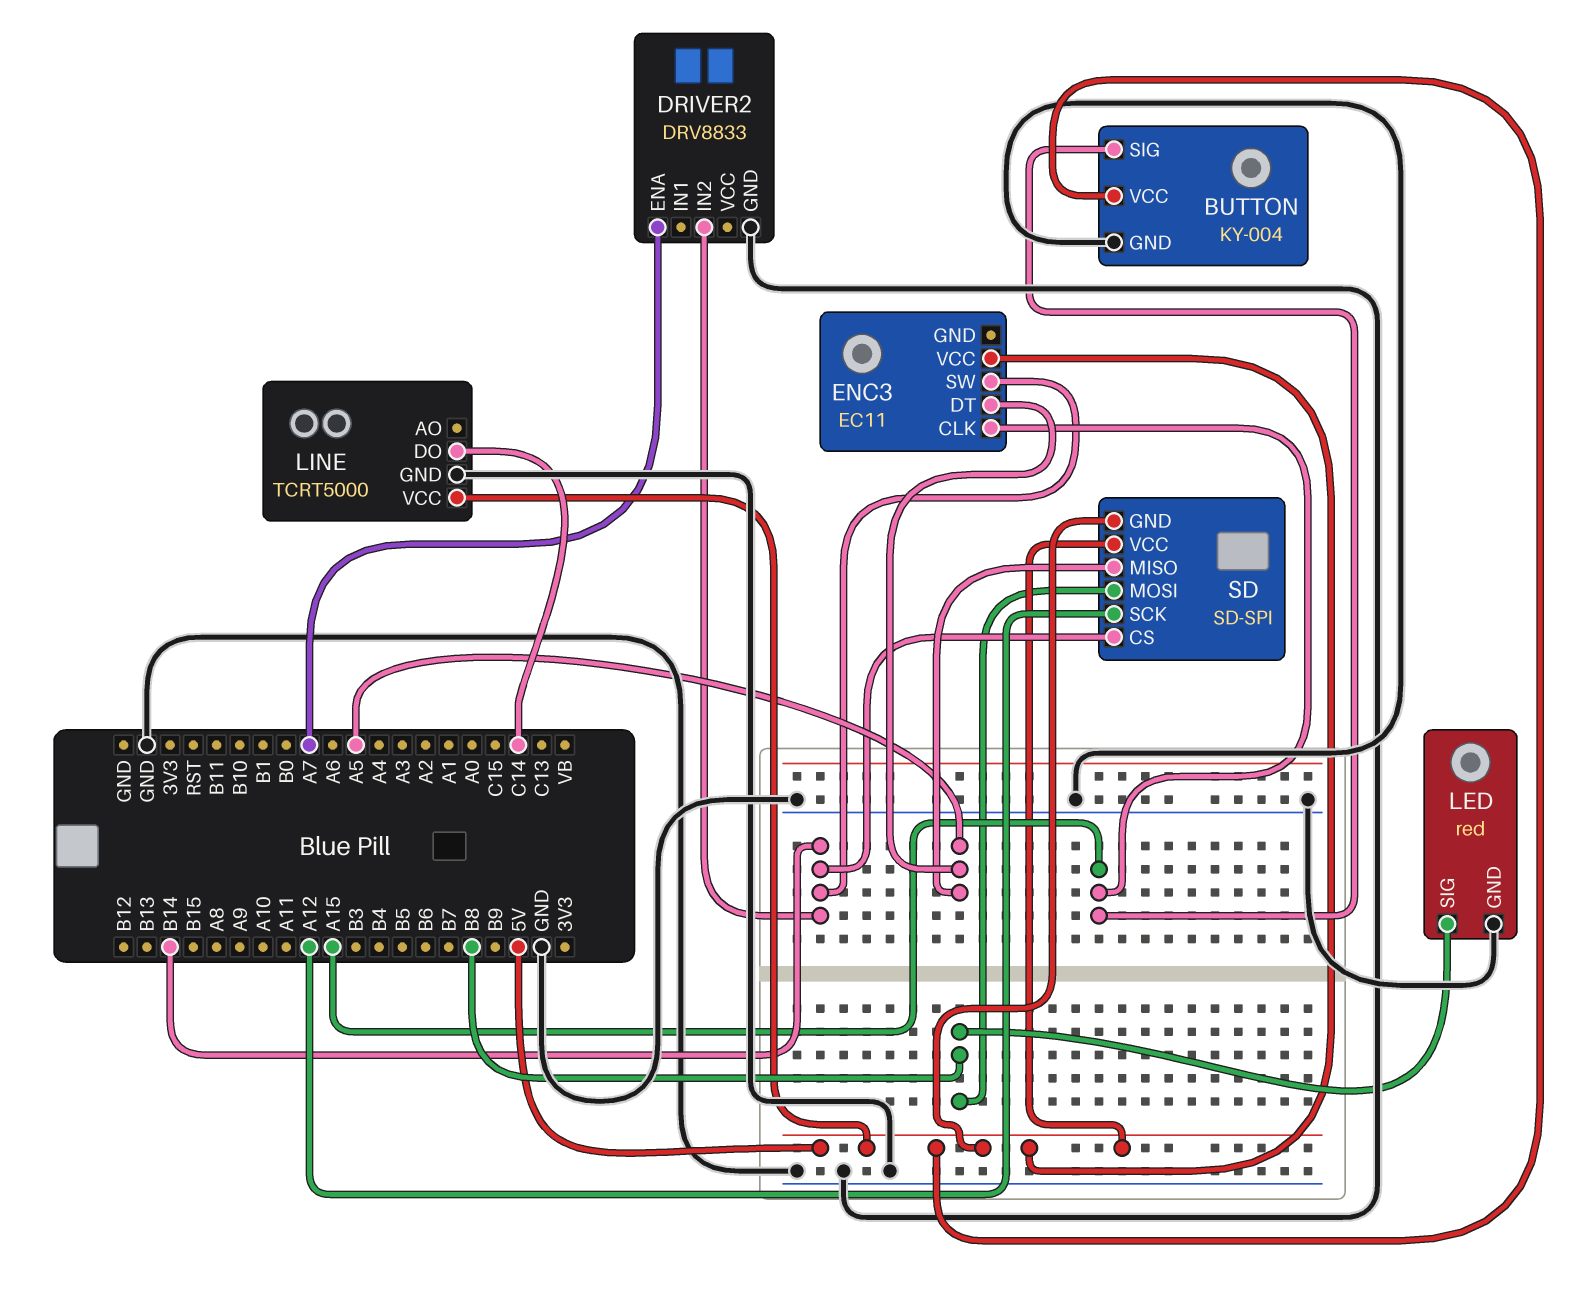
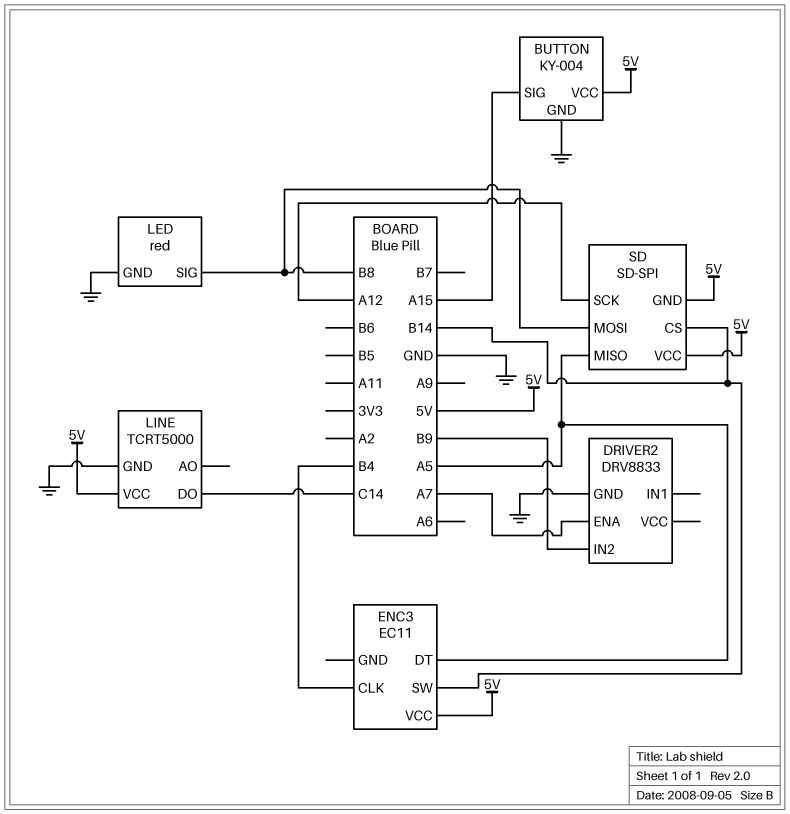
DRIVER2 pin IN2: B14 -> B9
ENC3 pin CLK: A15 -> B4

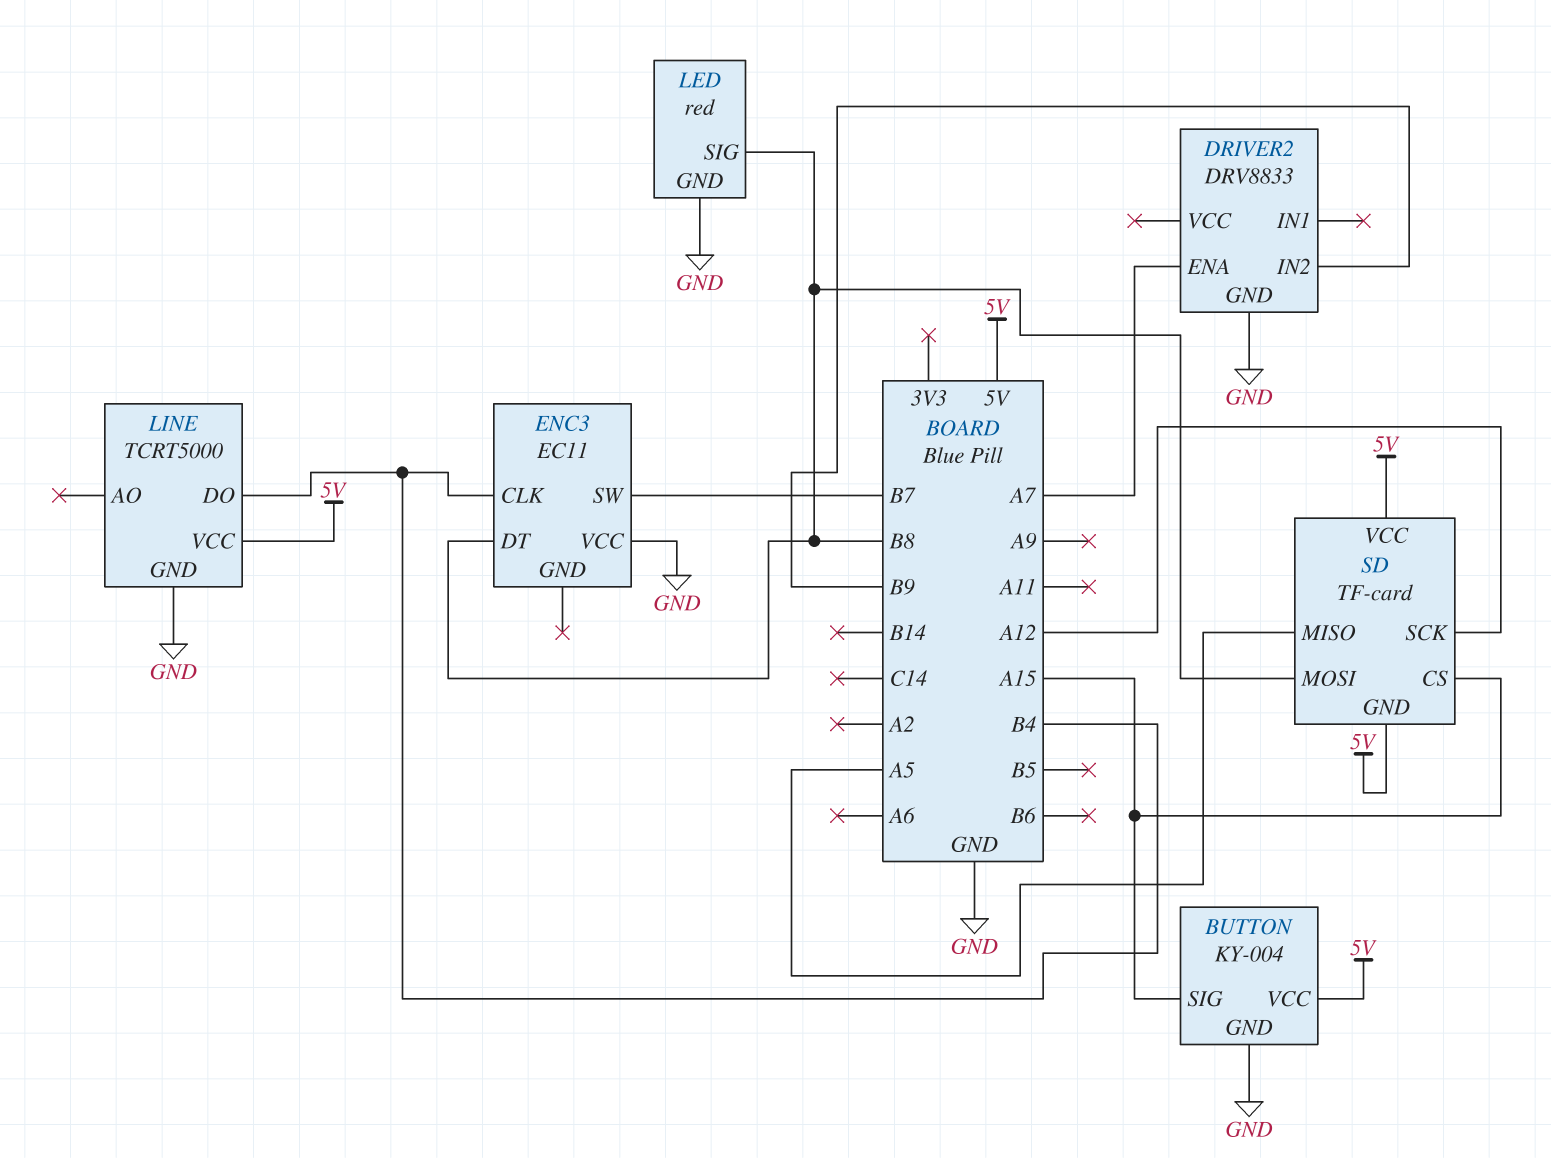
ENC3 pin DT: A5 -> B8
ENC3 pin SW: B14 -> B7
ENC3 pin VCC: 5V -> GND
LINE pin DO: C14 -> B4
SD: SD-SPI -> TF-card
SD pin CS: B14 -> A15

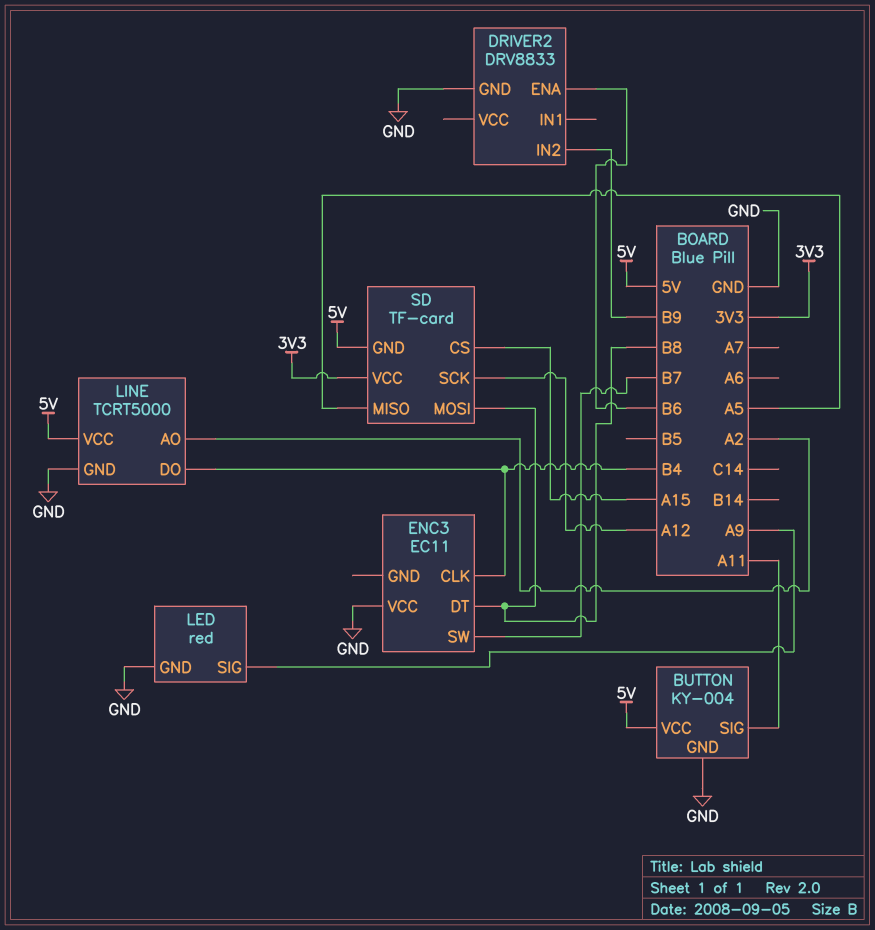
BUTTON pin SIG: A15 -> A11
DRIVER2 pin ENA: A7 -> B6
LED pin SIG: B8 -> A9
LINE pin AO: none -> A2
SD pin VCC: 5V -> 3V3

